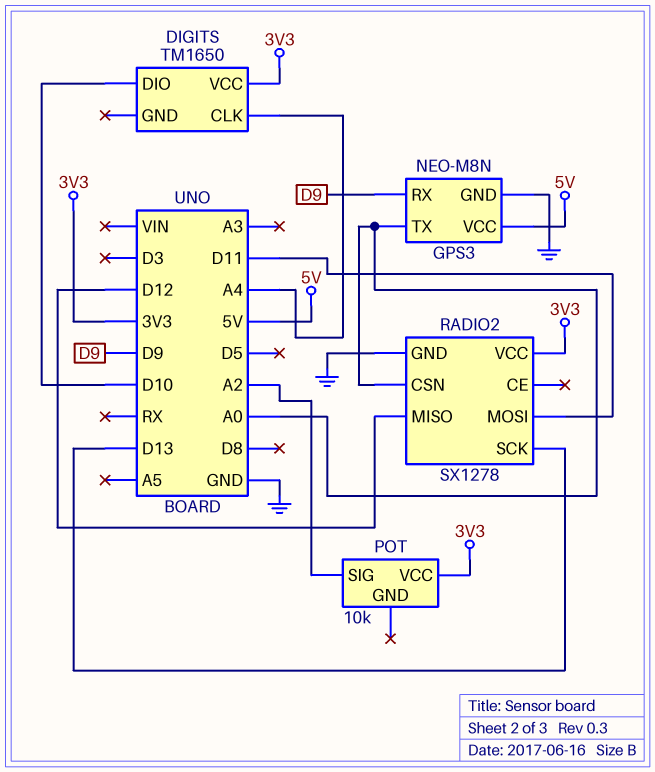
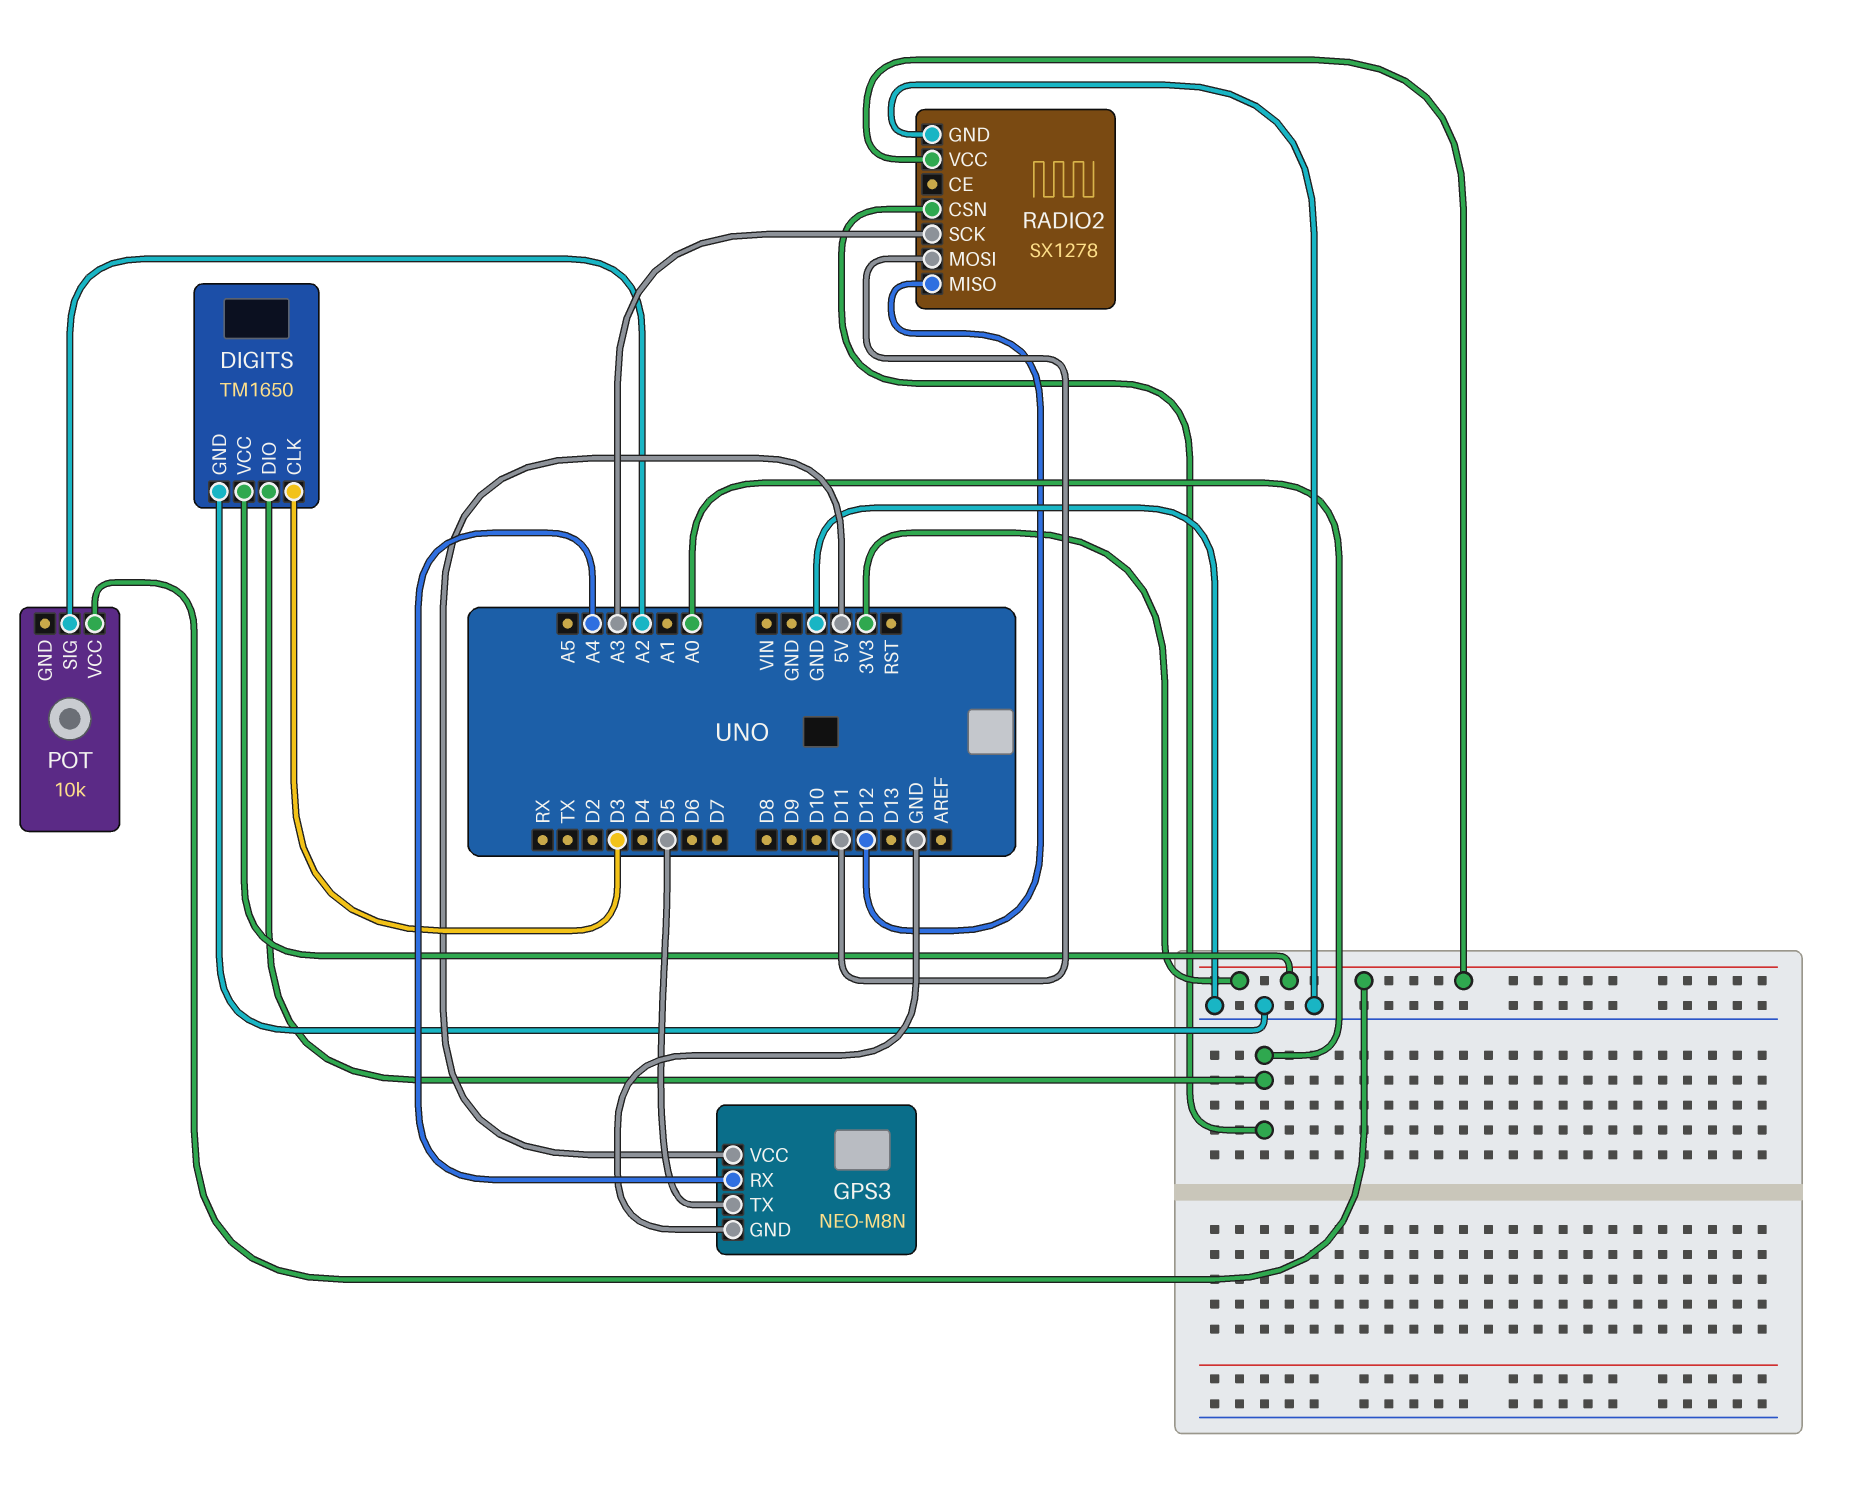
DIGITS pin CLK: A4 -> D3
DIGITS pin DIO: D10 -> A0
DIGITS pin GND: none -> GND
GPS3 pin RX: D9 -> A4
GPS3 pin TX: A0 -> D5
RADIO2 pin SCK: D13 -> A3

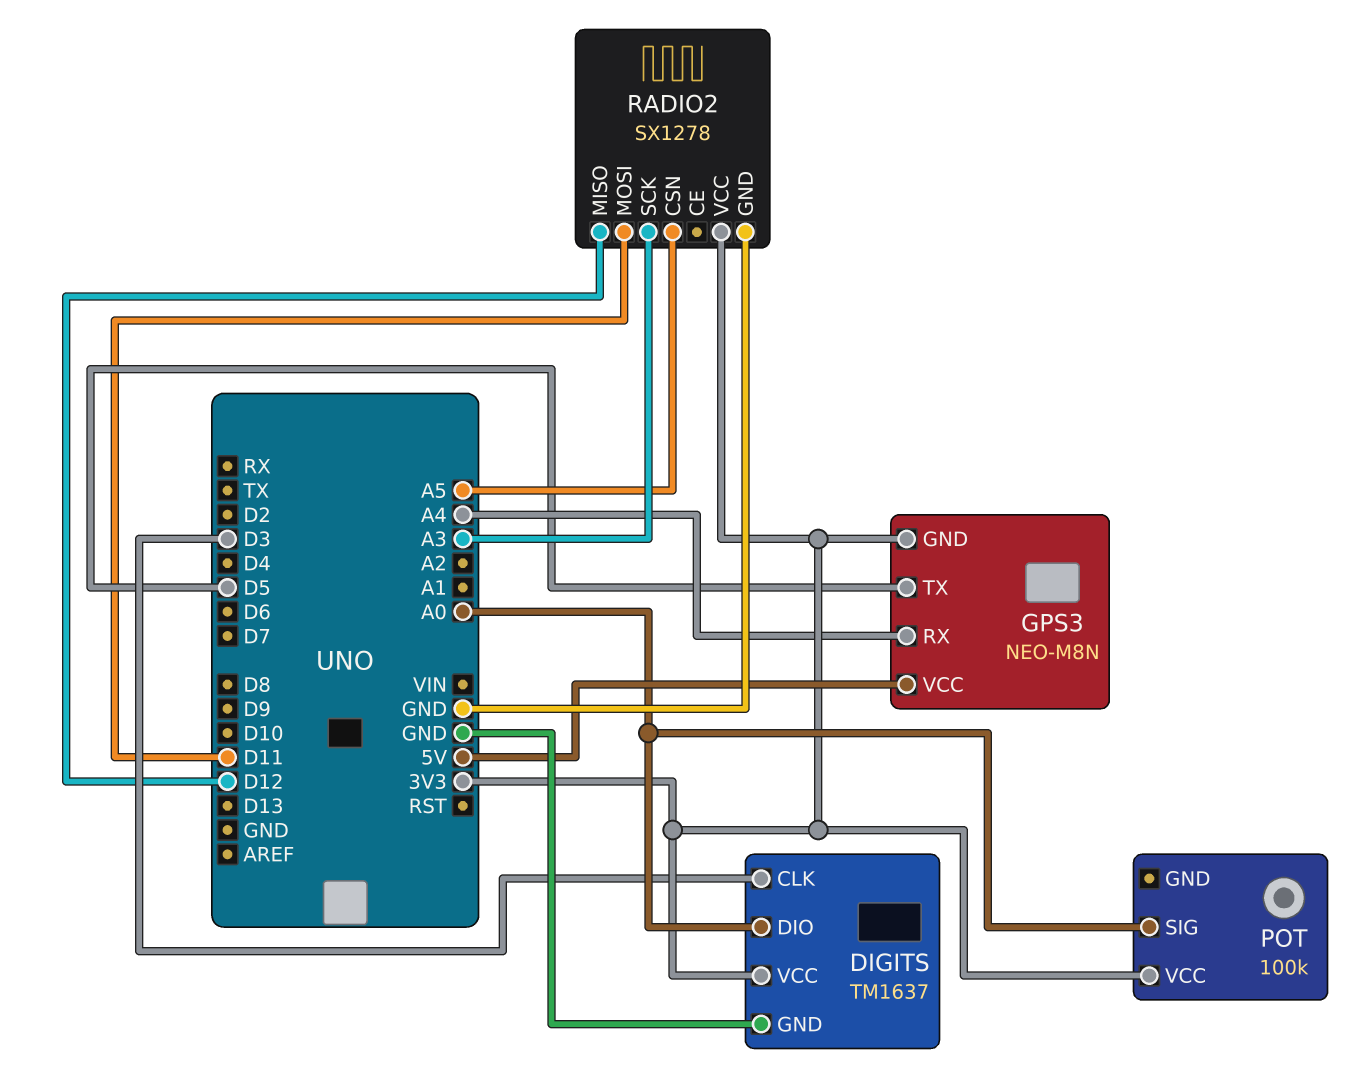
DIGITS: TM1650 -> TM1637
GPS3 pin GND: GND -> 3V3
POT: 10k -> 100k
POT pin SIG: A2 -> A0
RADIO2 pin CSN: A0 -> A5

